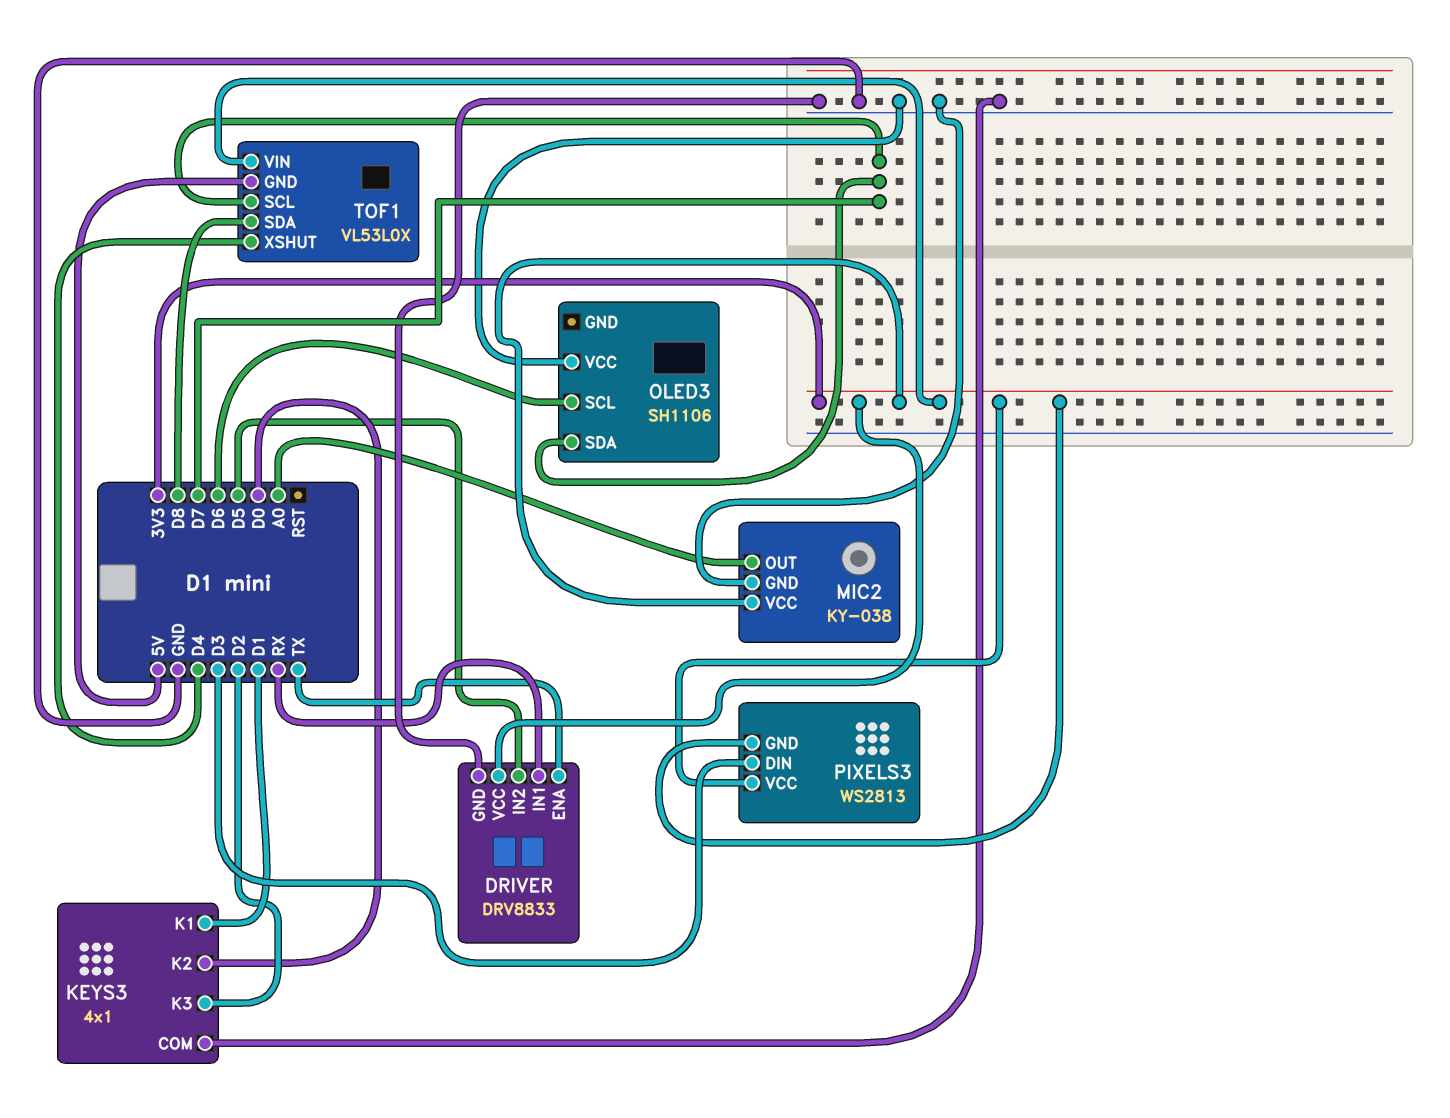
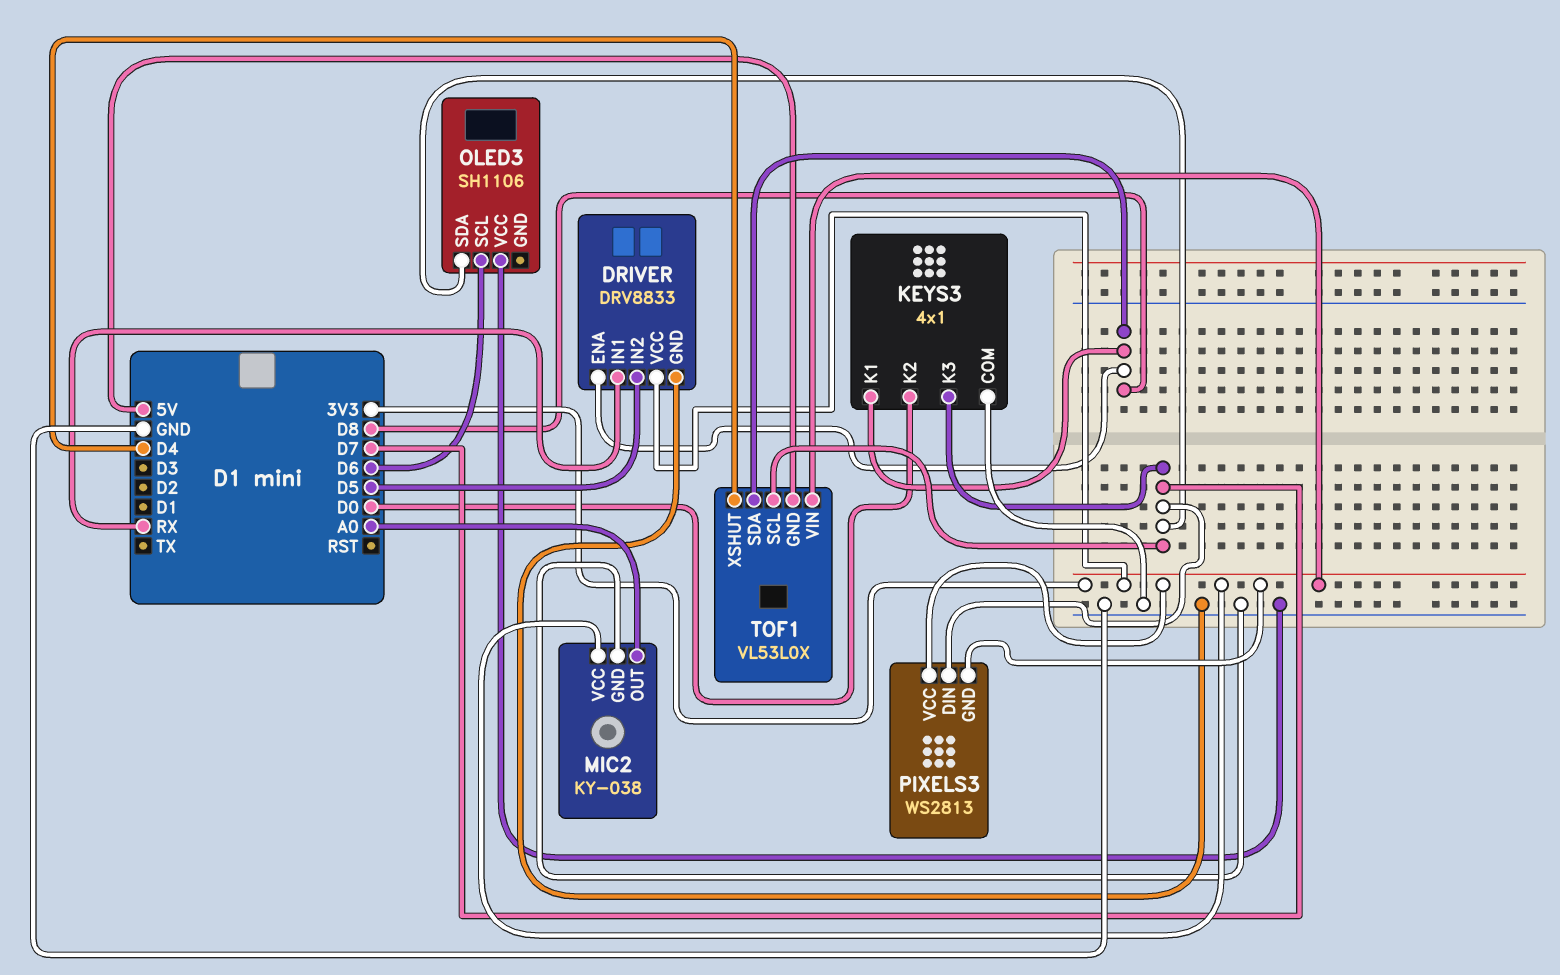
DRIVER pin ENA: TX -> D8
KEYS3 pin K1: D1 -> D8
KEYS3 pin K3: D2 -> D7
PIXELS3 pin DIN: D3 -> D7

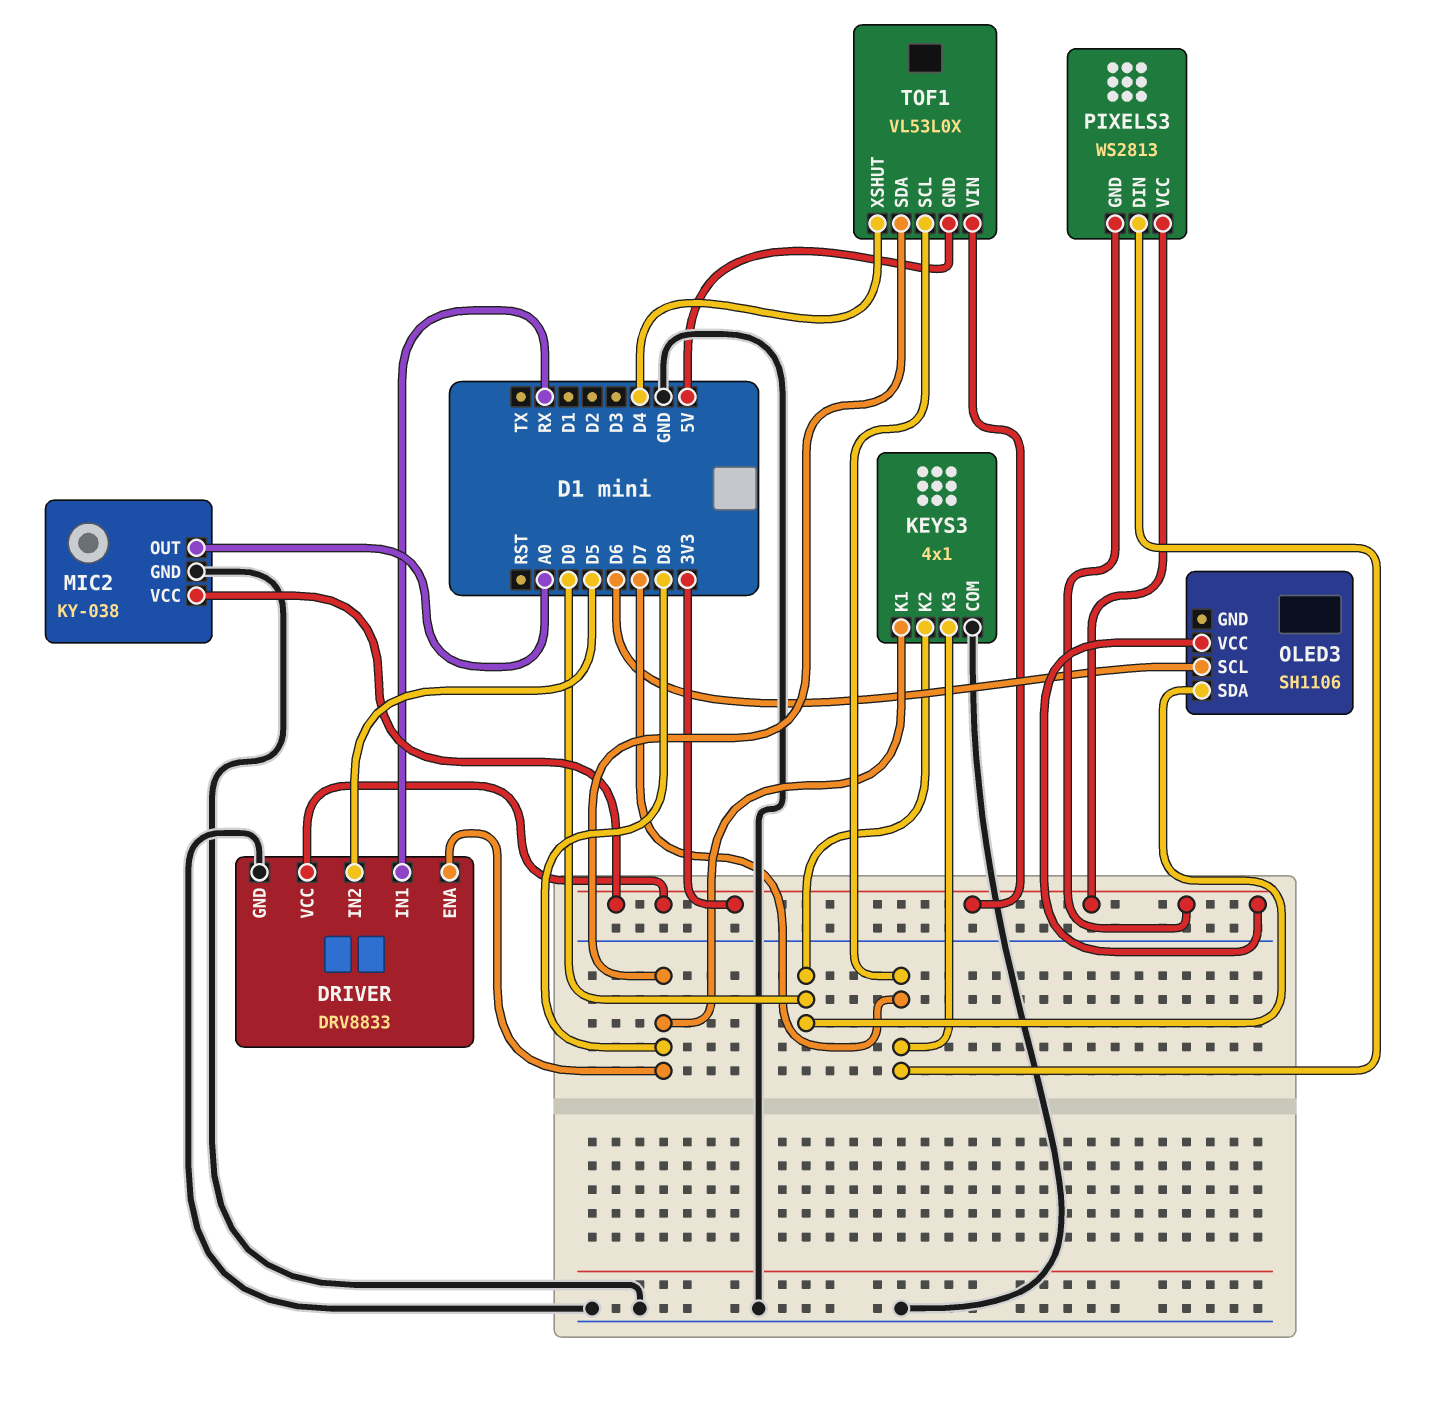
OLED3 pin SDA: D7 -> D0
OLED3 pin VCC: GND -> 3V3

